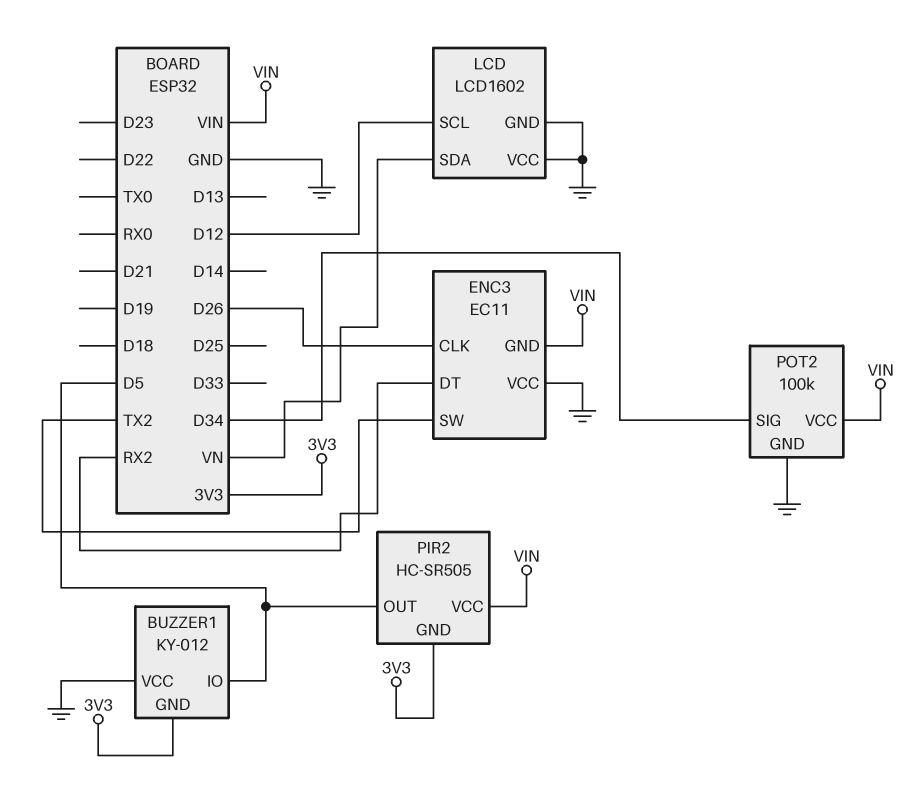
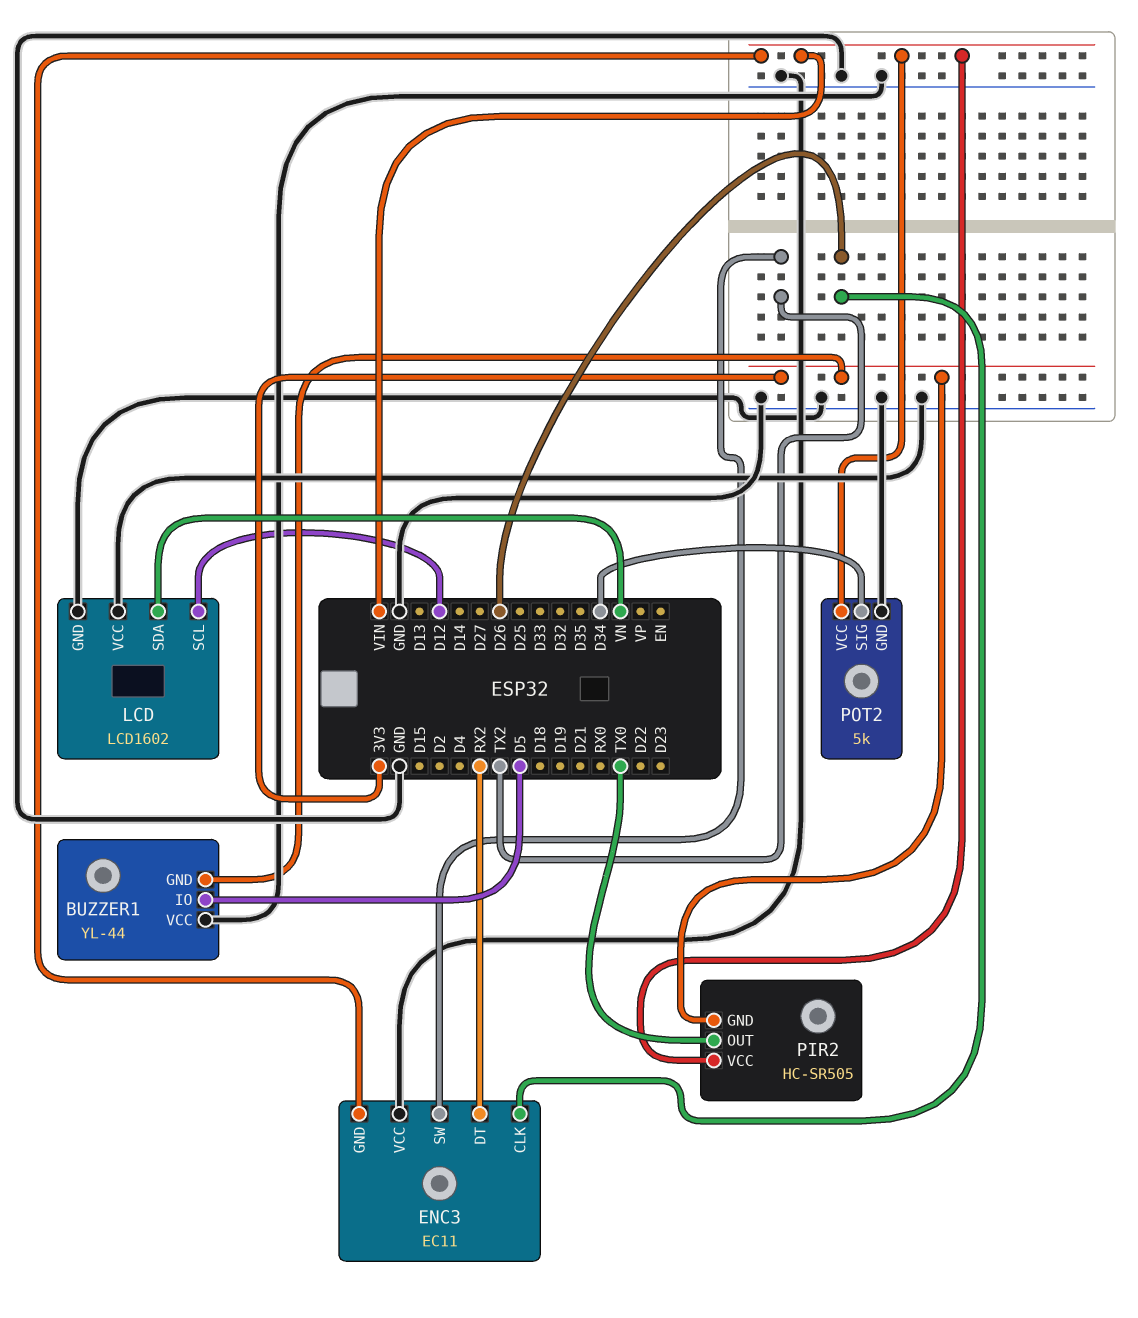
BUZZER1: KY-012 -> YL-44
PIR2 pin OUT: D5 -> TX0
POT2: 100k -> 5k

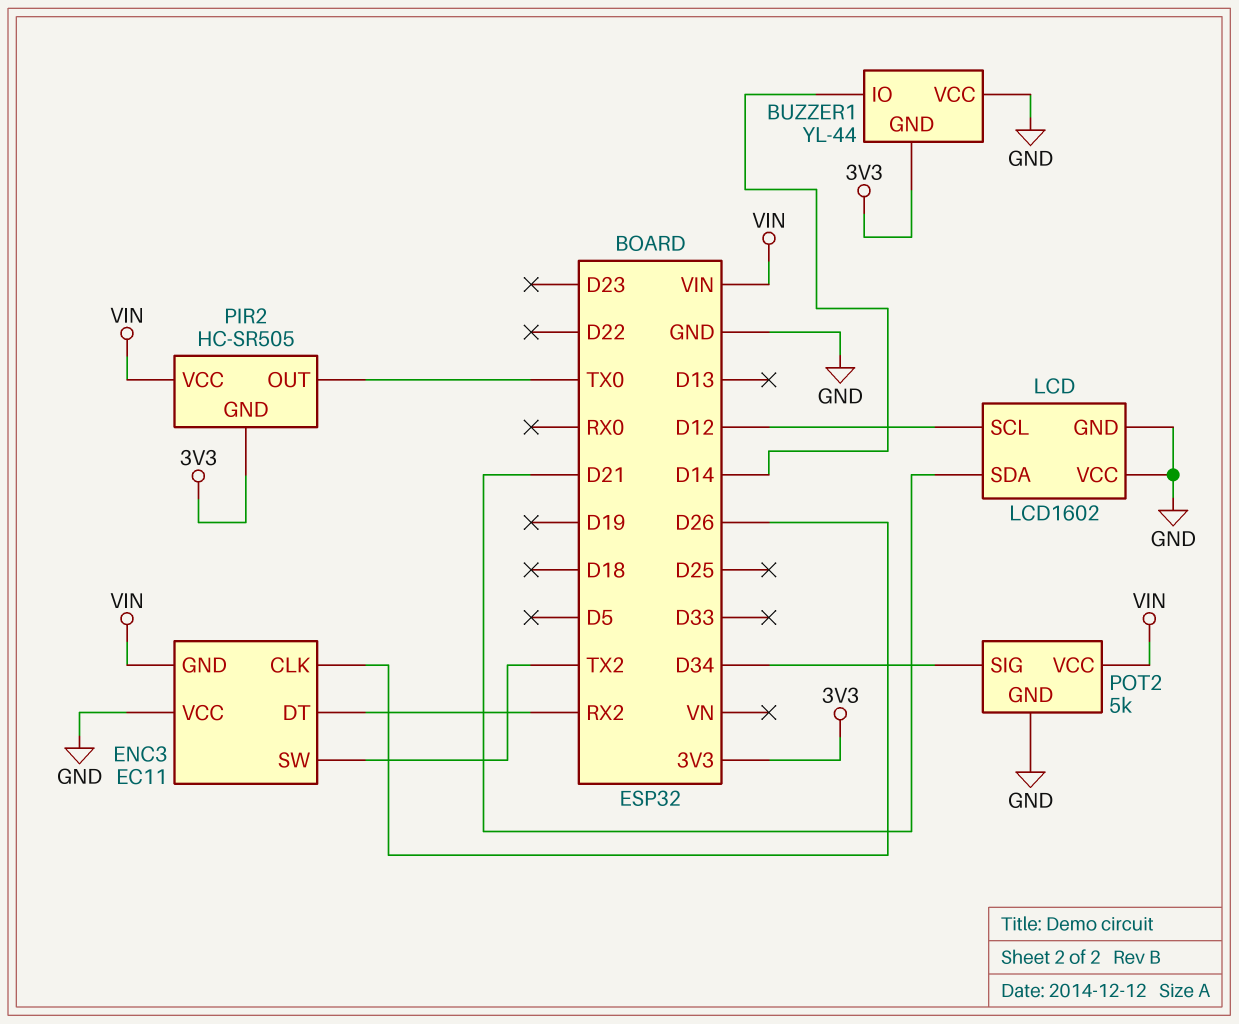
BUZZER1 pin IO: D5 -> D14
LCD pin SDA: VN -> D21

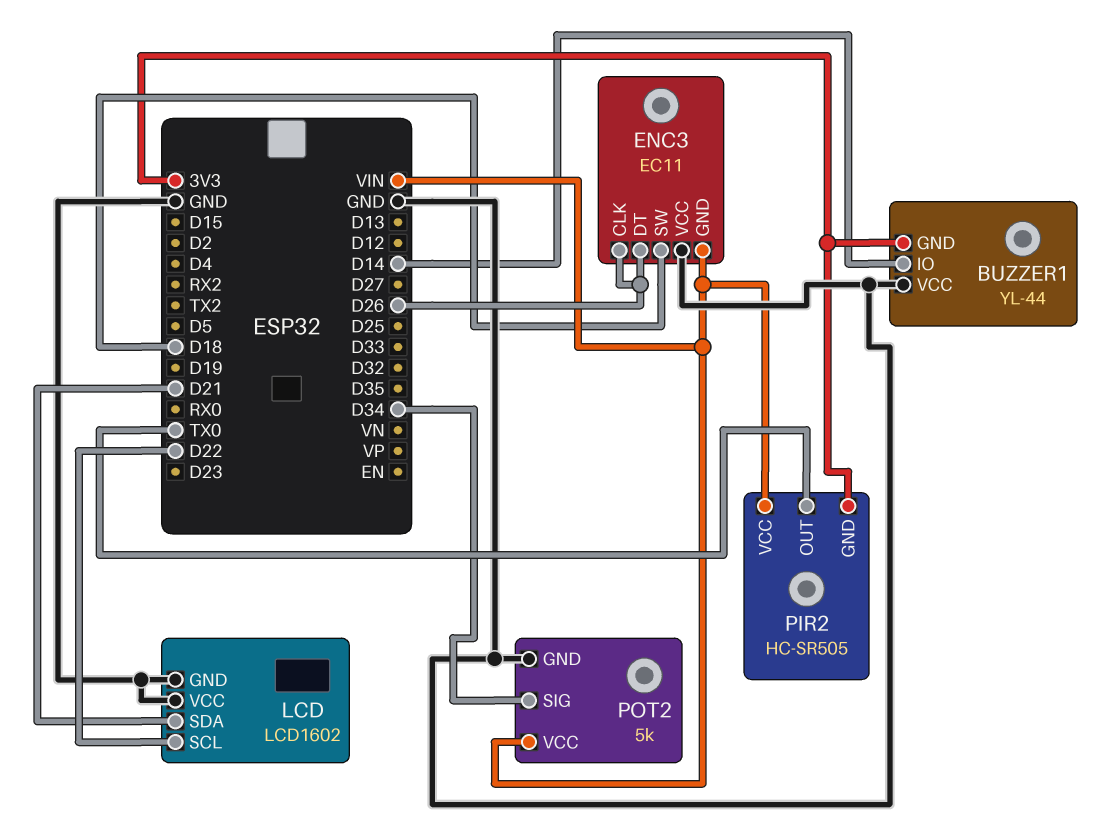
ENC3 pin DT: RX2 -> D26
ENC3 pin SW: TX2 -> D18
LCD pin SCL: D12 -> D22

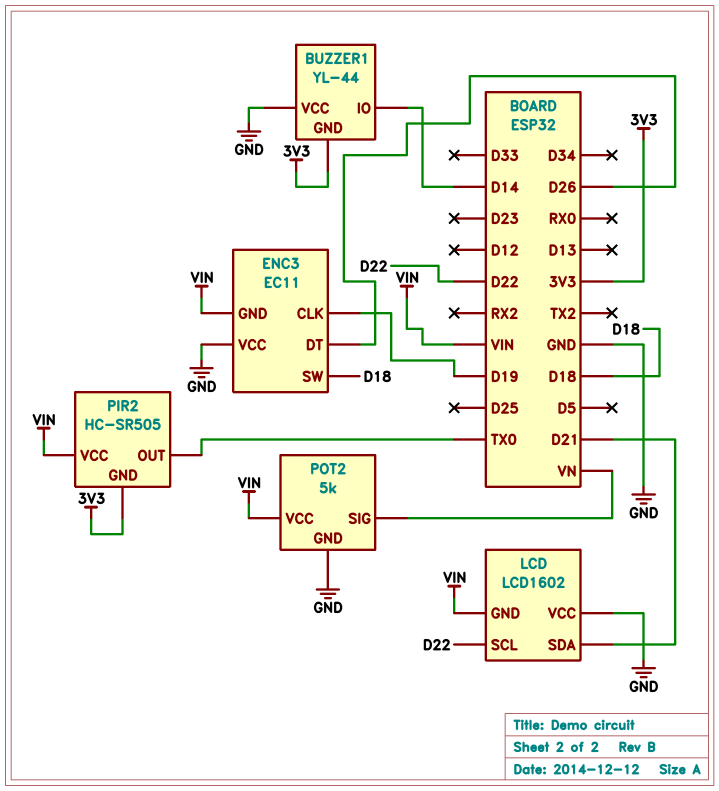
ENC3 pin CLK: D26 -> D19
LCD pin GND: GND -> VIN
POT2 pin SIG: D34 -> VN

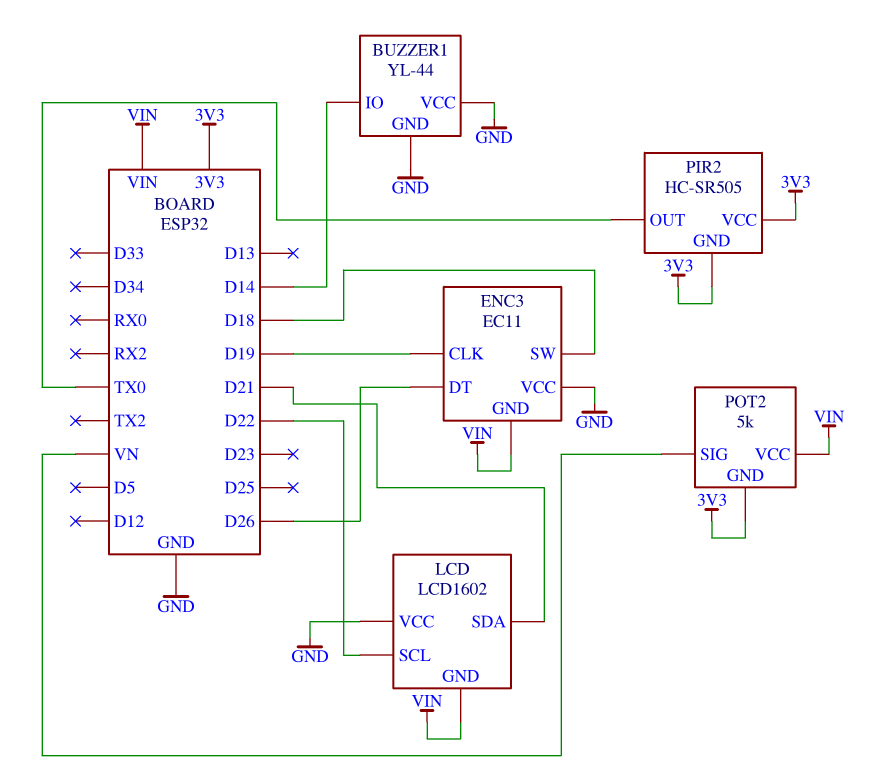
BUZZER1 pin GND: 3V3 -> GND
PIR2 pin VCC: VIN -> 3V3
POT2 pin GND: GND -> 3V3

